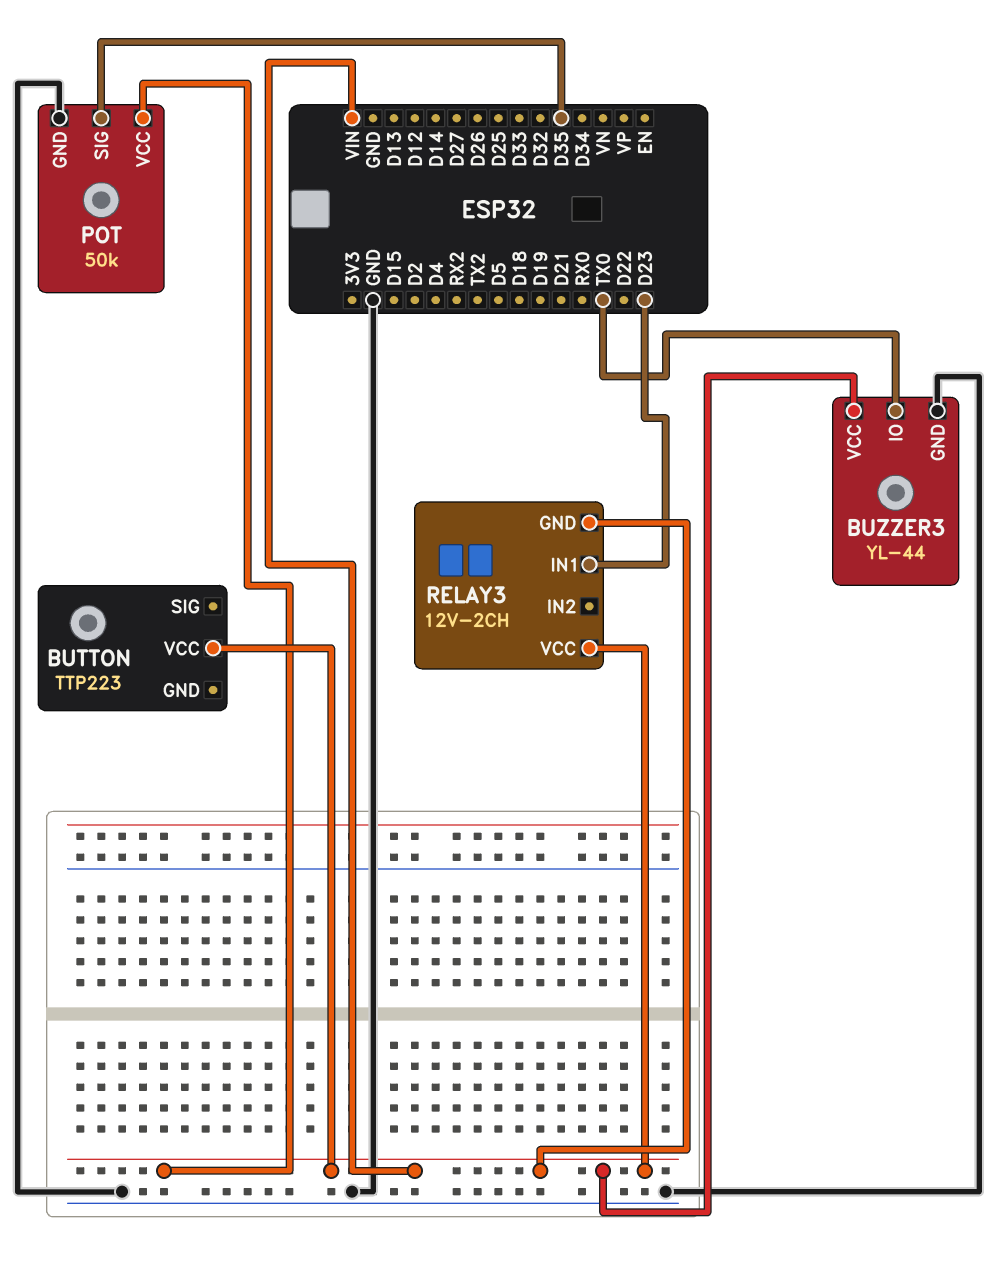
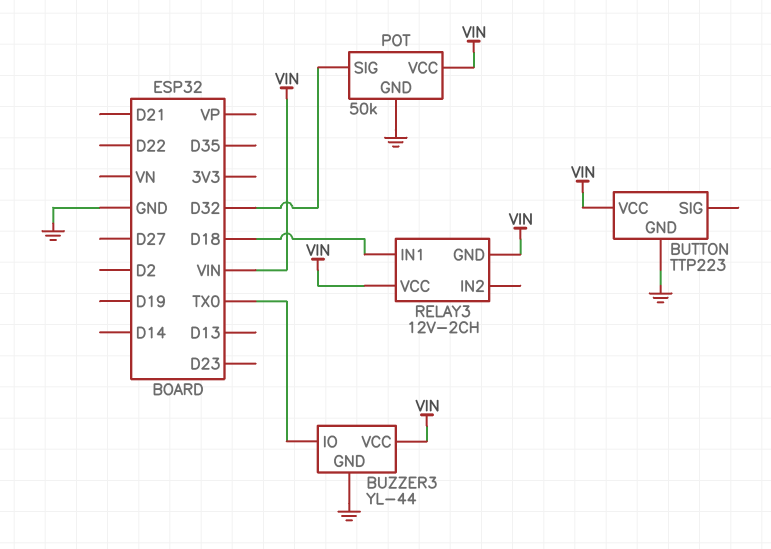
BUTTON pin GND: none -> GND
POT pin SIG: D35 -> D32
RELAY3 pin IN1: D23 -> D18

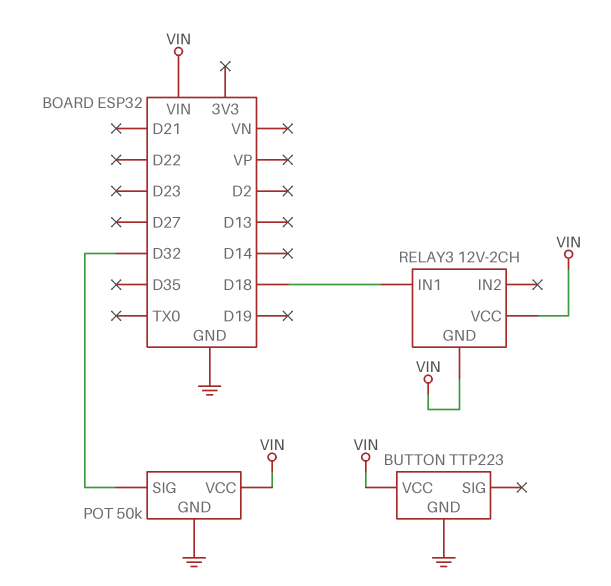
BUZZER3: YL-44 -> none
BUZZER3 pin GND: GND -> none
BUZZER3 pin IO: TX0 -> none
BUZZER3 pin VCC: VIN -> none

